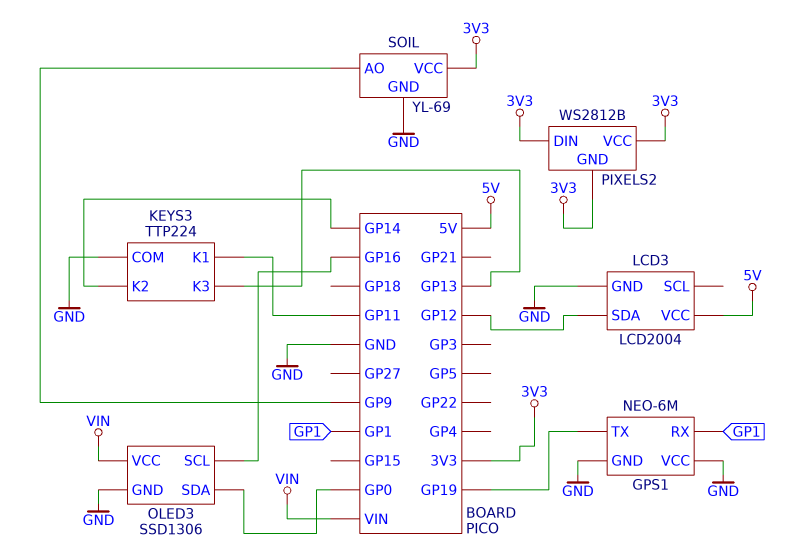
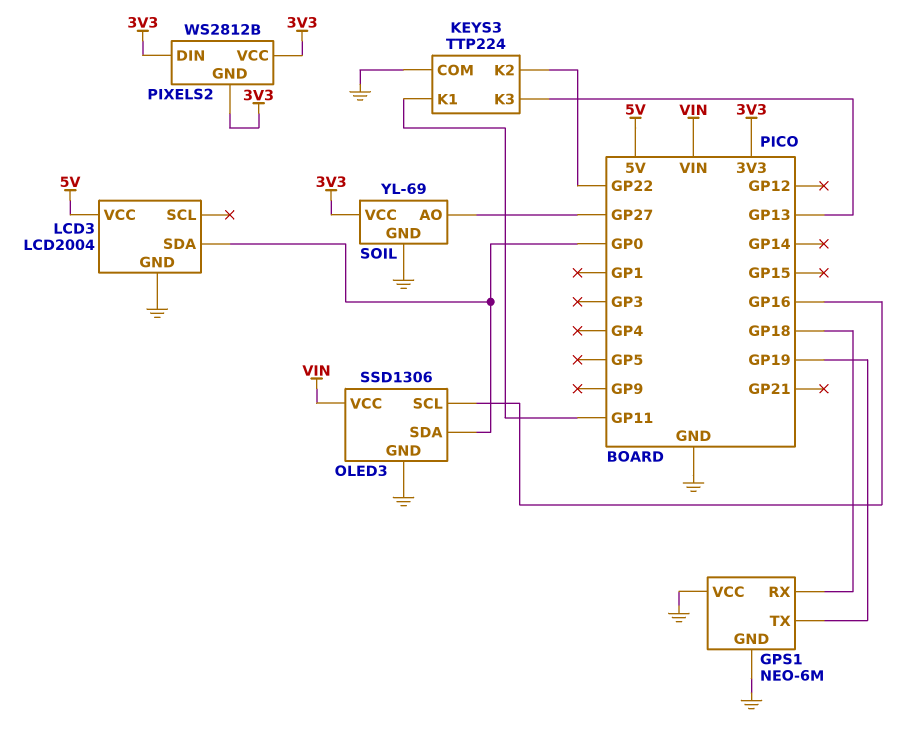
GPS1 pin RX: GP1 -> GP18
KEYS3 pin K2: GP14 -> GP22
LCD3 pin SDA: GP12 -> GP0
SOIL pin AO: GP9 -> GP27

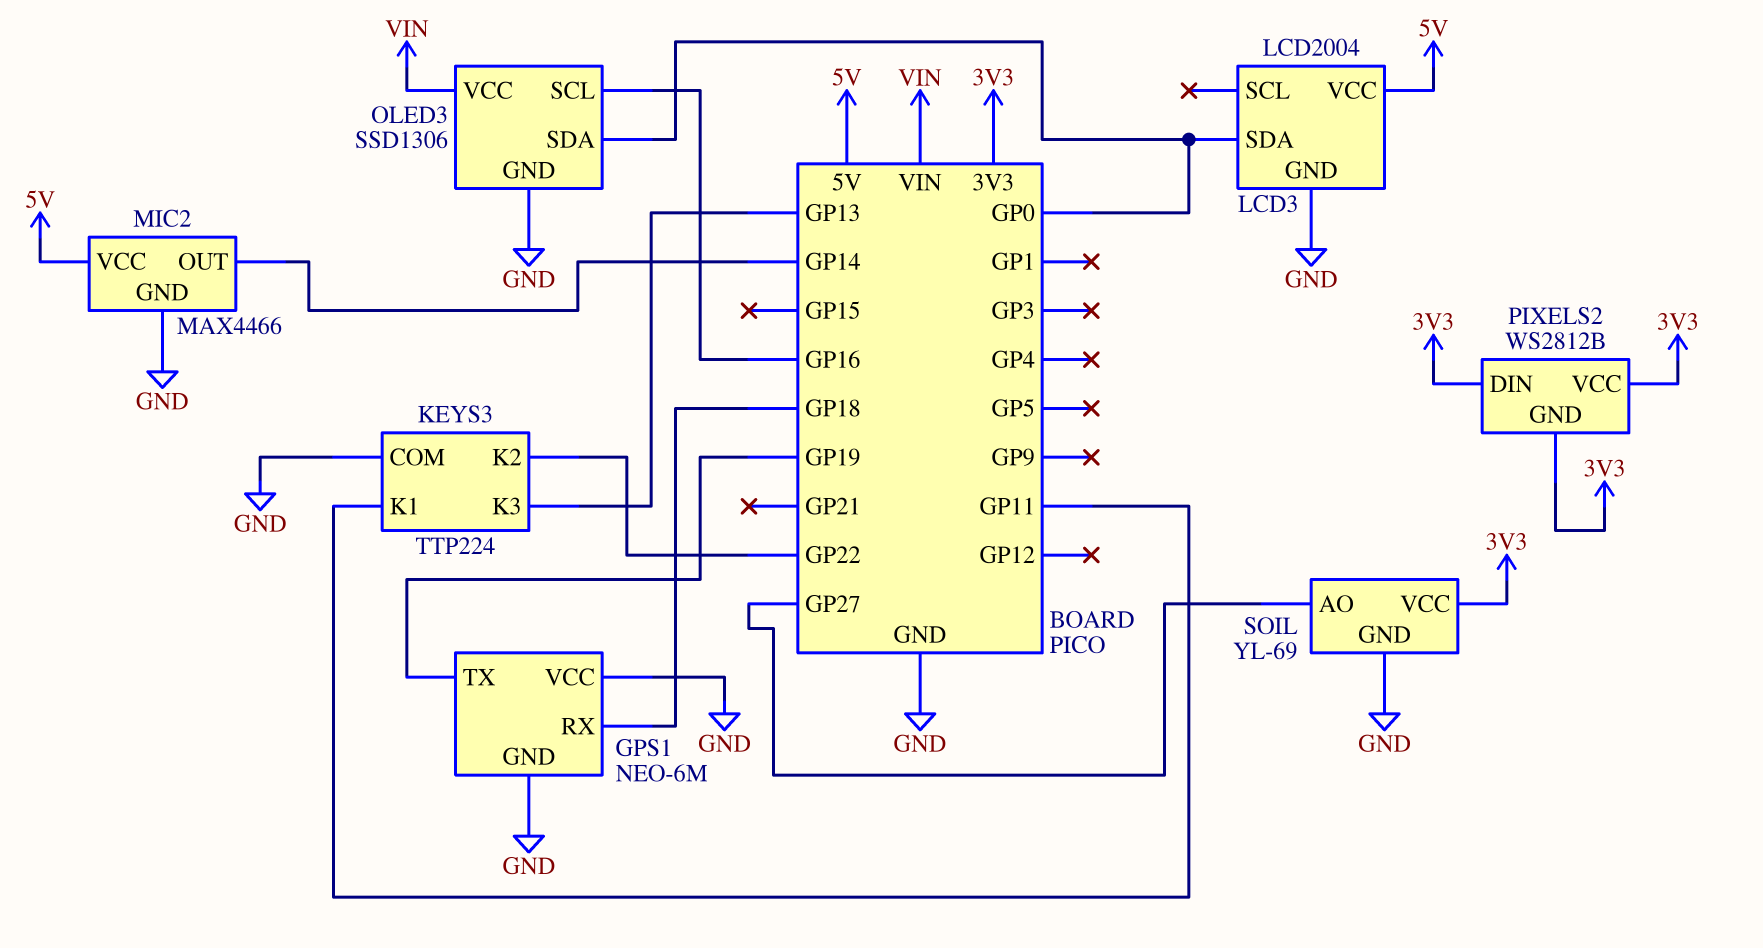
MIC2: none -> MAX4466
MIC2 pin GND: none -> GND
MIC2 pin OUT: none -> GP14
MIC2 pin VCC: none -> 5V

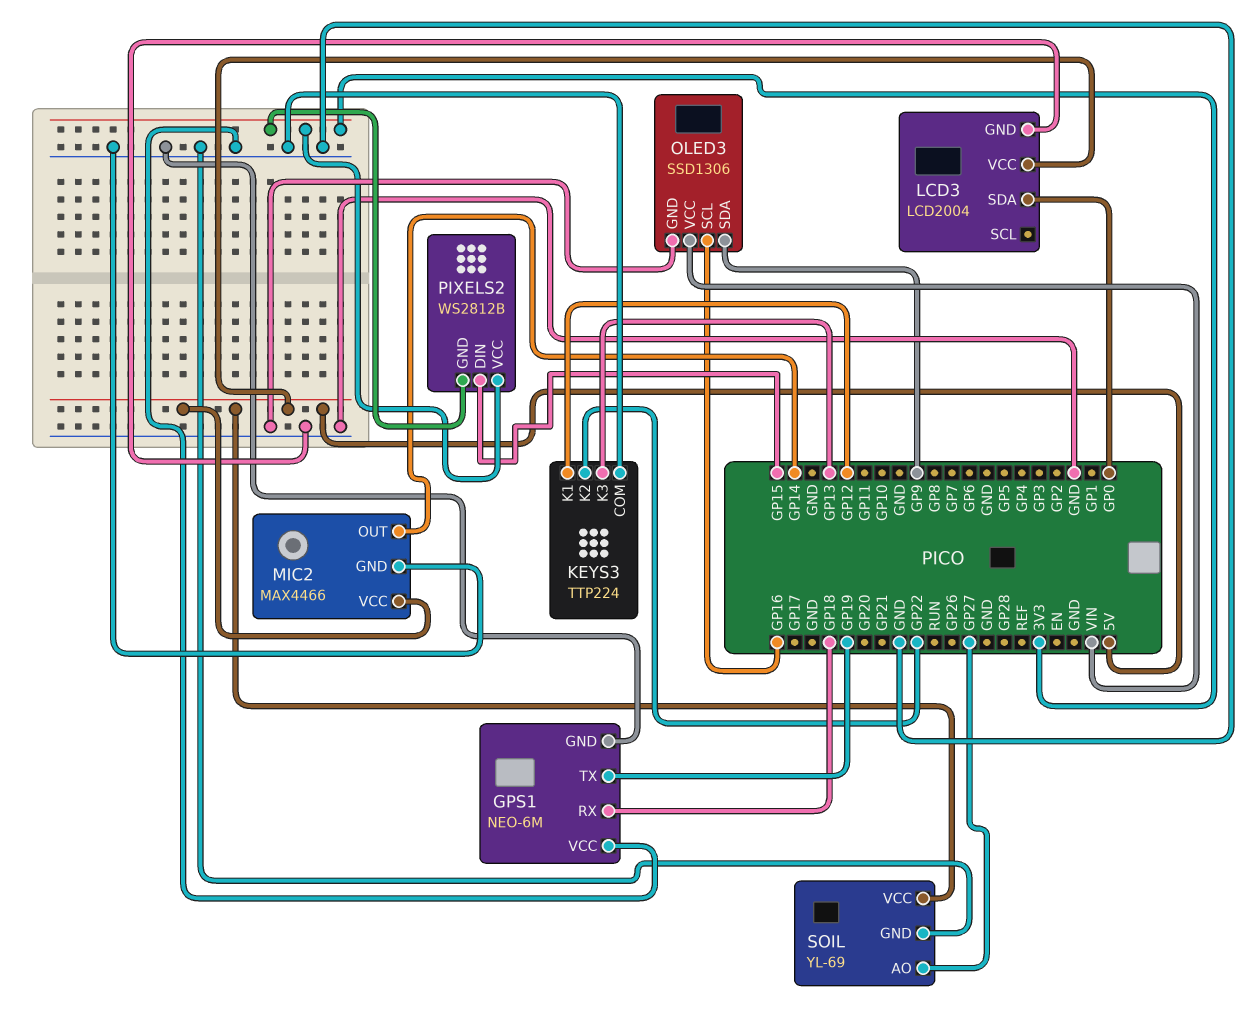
KEYS3 pin K1: GP11 -> GP12
OLED3 pin SDA: GP0 -> GP9
PIXELS2 pin DIN: 3V3 -> GP15
SOIL pin VCC: 3V3 -> 5V

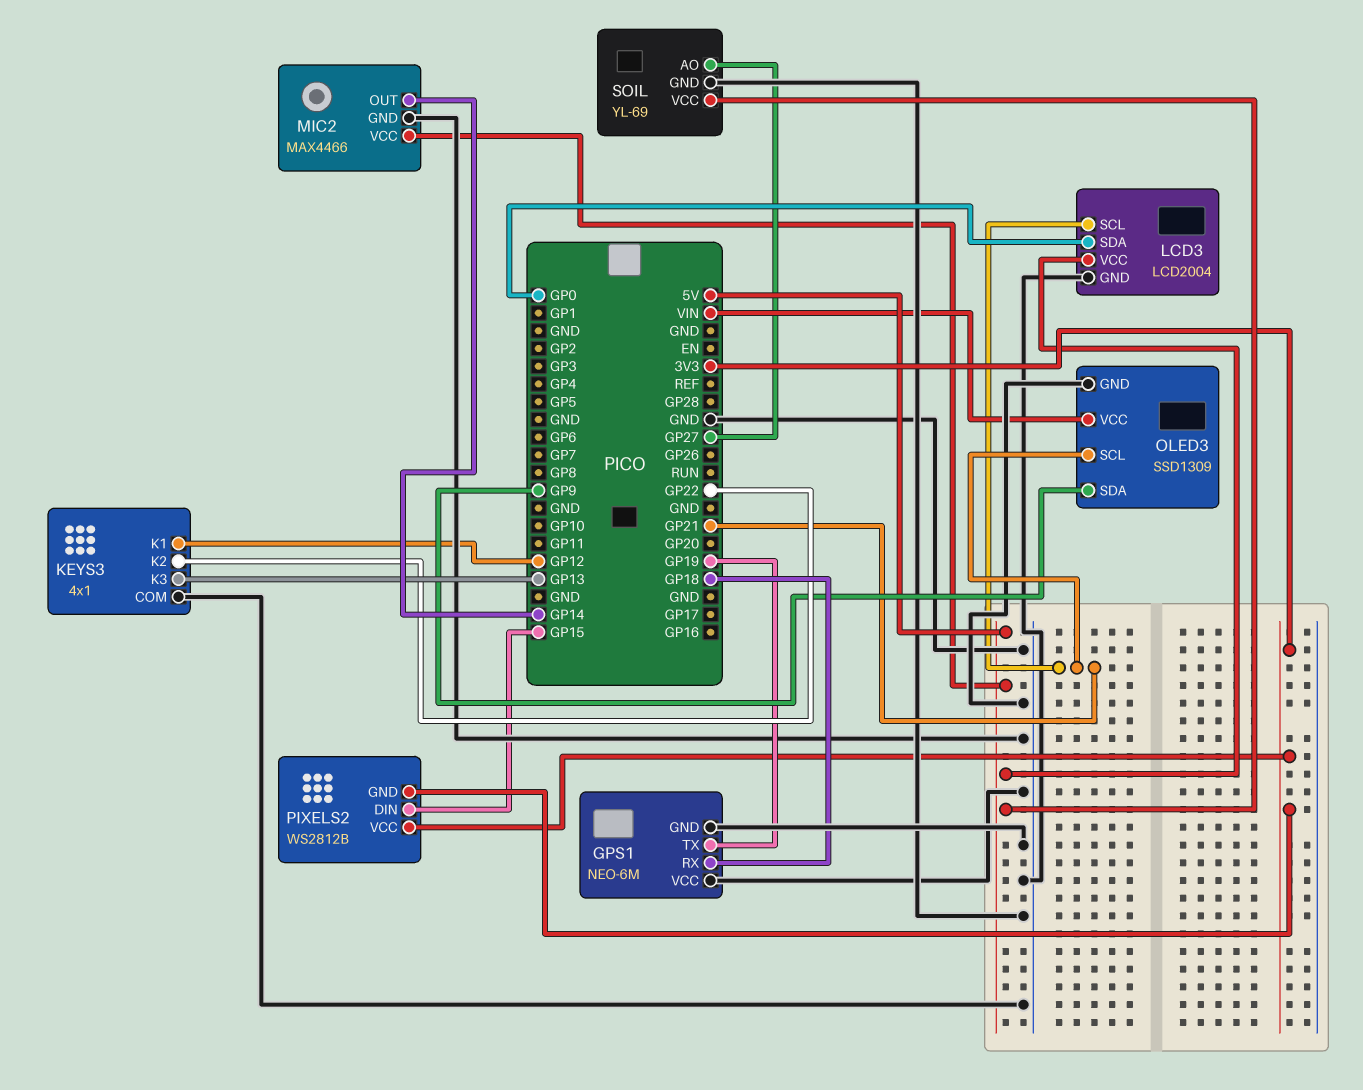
KEYS3: TTP224 -> 4x1
LCD3 pin SCL: none -> GP21
OLED3: SSD1306 -> SSD1309
OLED3 pin SCL: GP16 -> GP21

